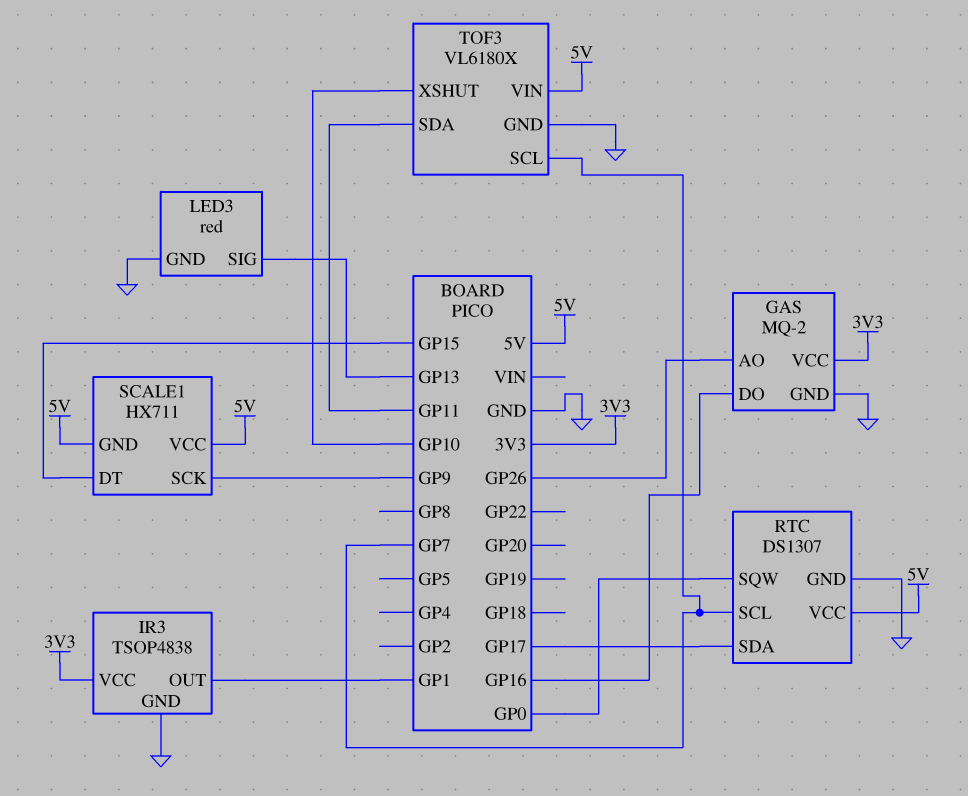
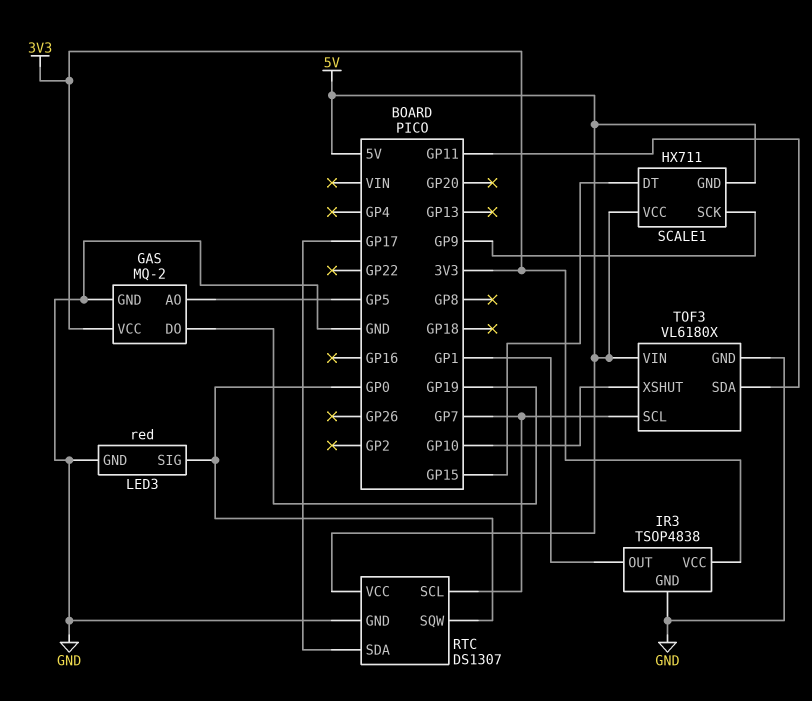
GAS pin AO: GP26 -> GP5
GAS pin DO: GP16 -> GP19
LED3 pin SIG: GP13 -> GP0

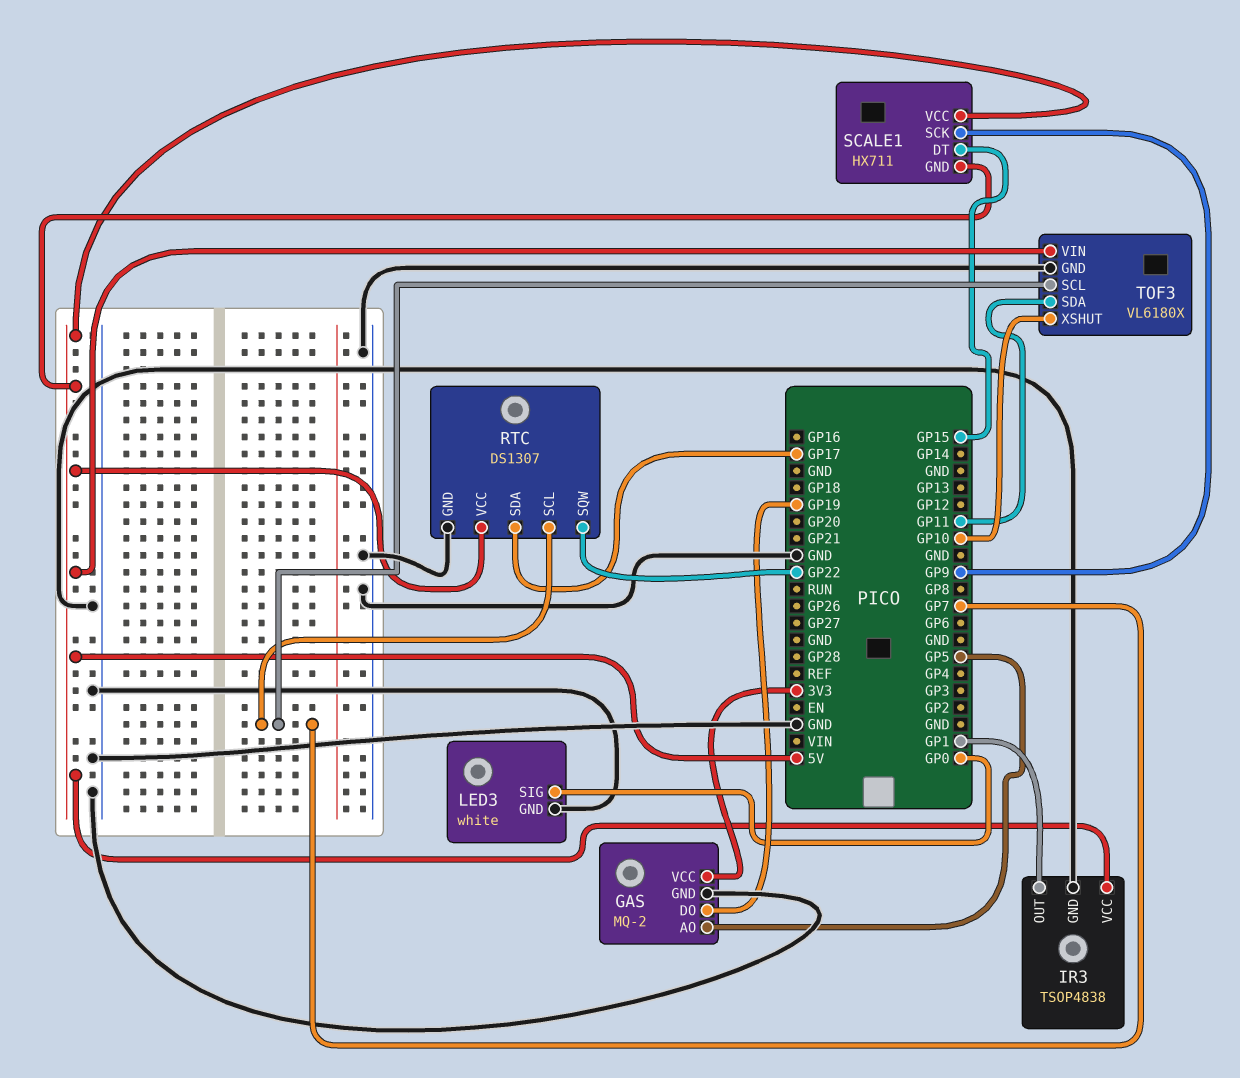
IR3 pin VCC: 3V3 -> 5V
LED3: red -> white
RTC pin SQW: GP0 -> GP22

